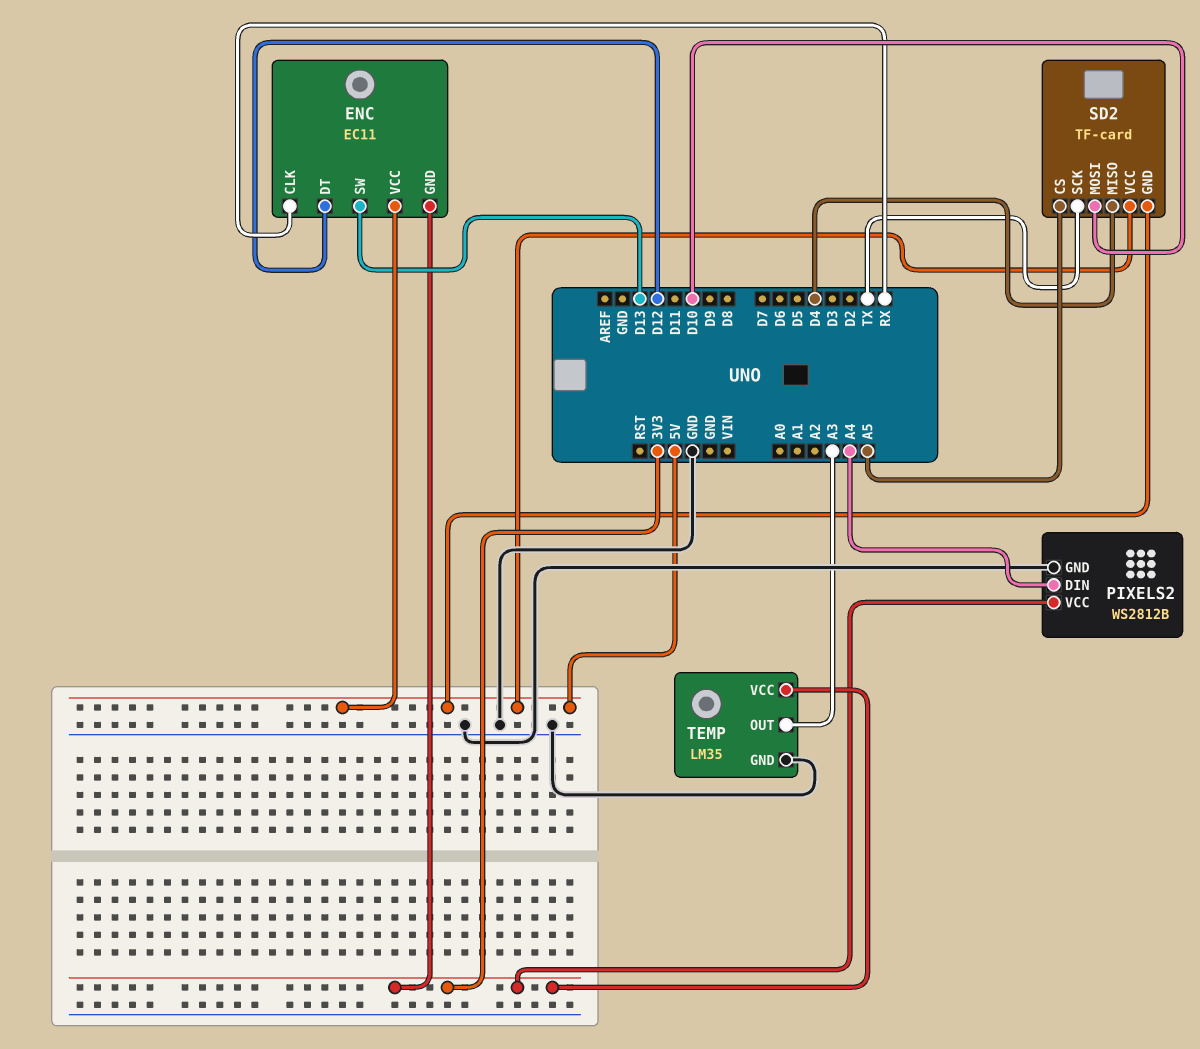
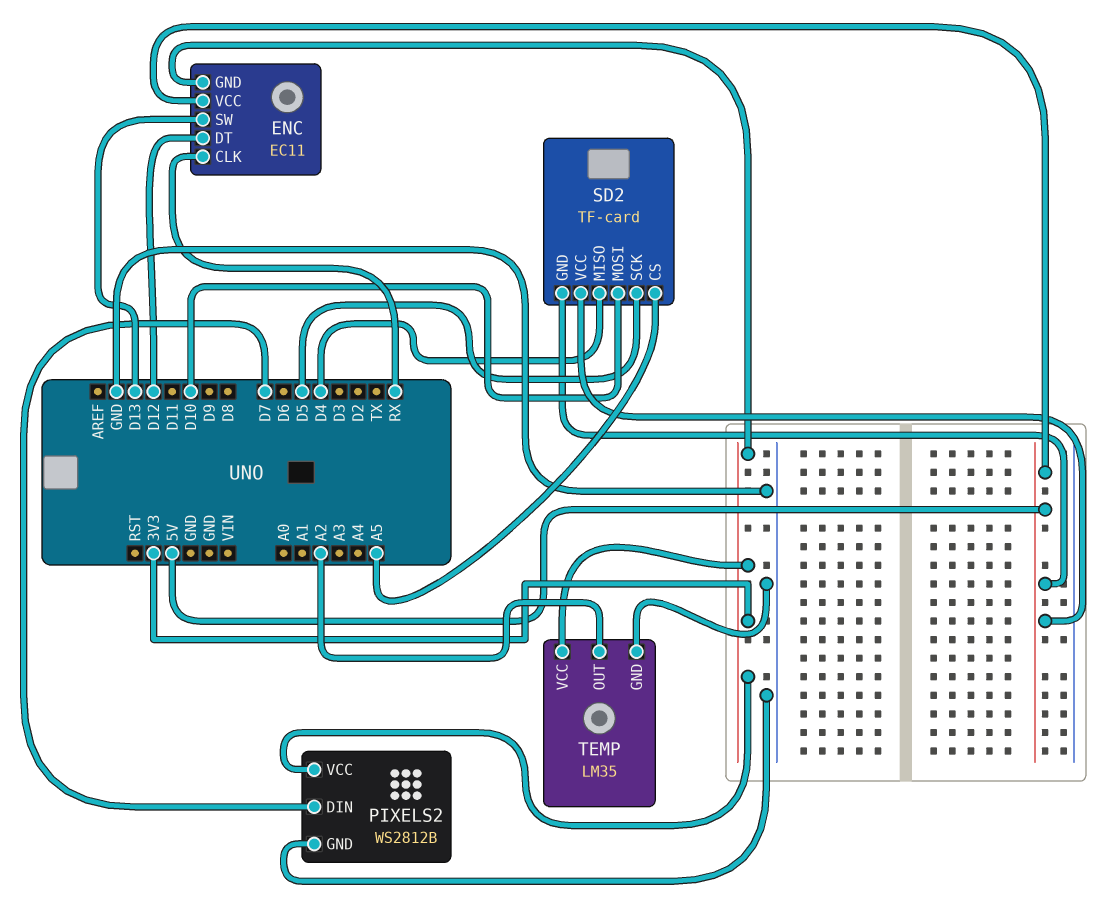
PIXELS2 pin DIN: A4 -> D7
SD2 pin SCK: TX -> D5
TEMP pin OUT: A3 -> A2

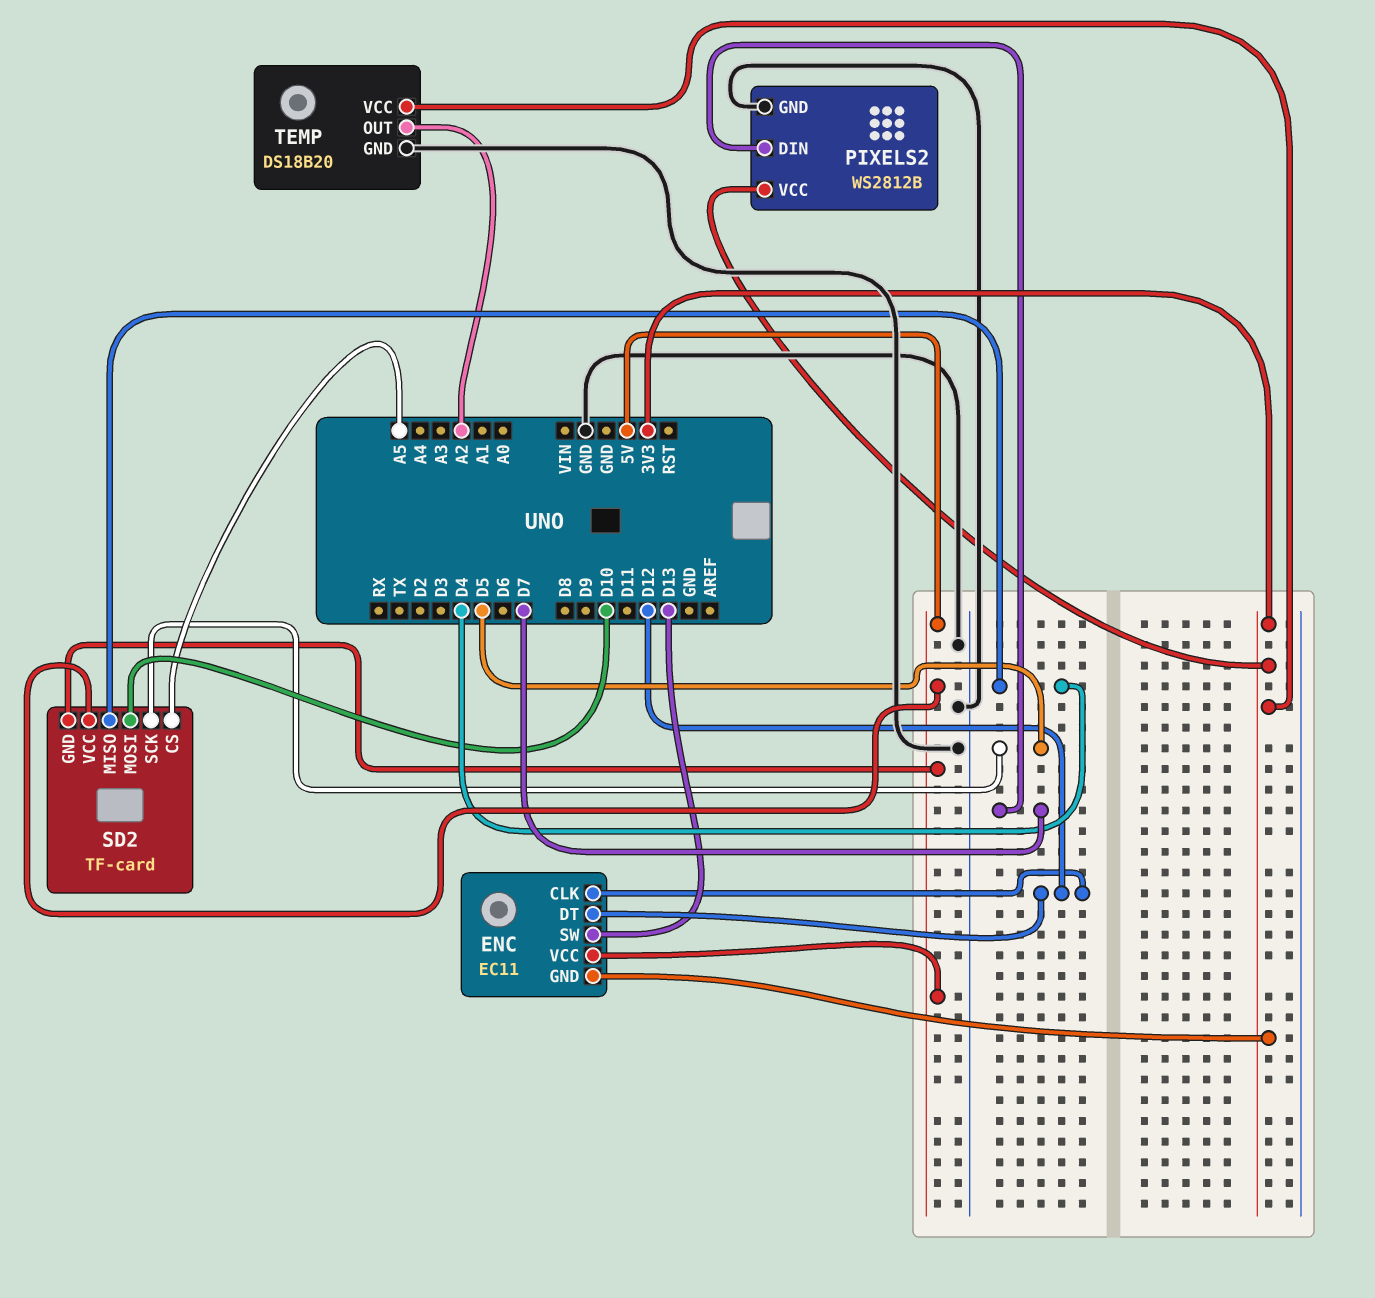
ENC pin CLK: RX -> D12
TEMP: LM35 -> DS18B20

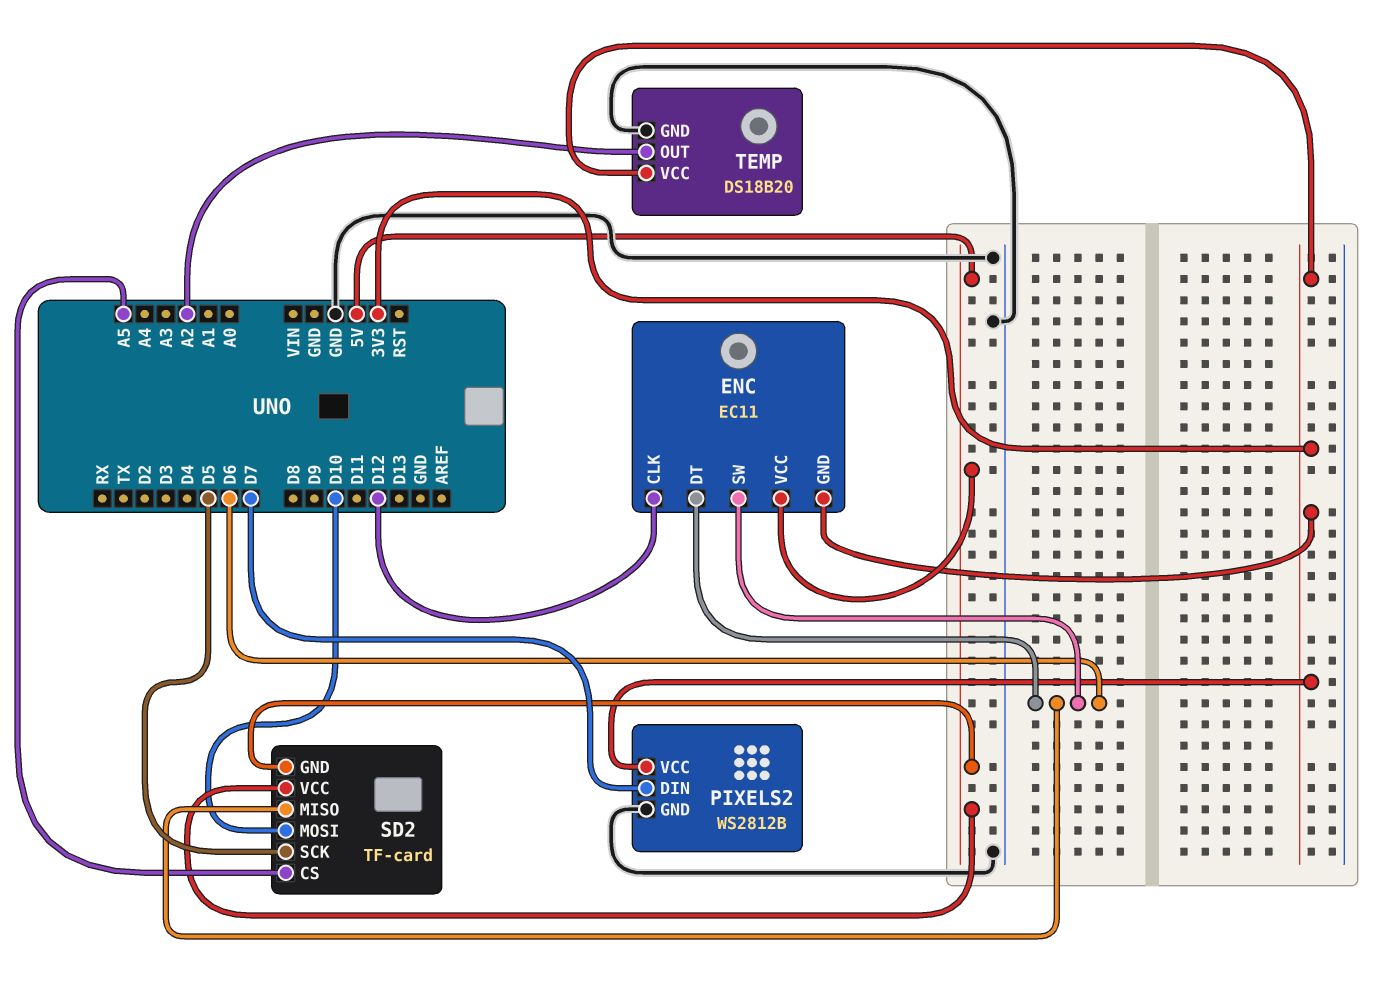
ENC pin DT: D12 -> D6
ENC pin SW: D13 -> D6
SD2 pin MISO: D4 -> D6

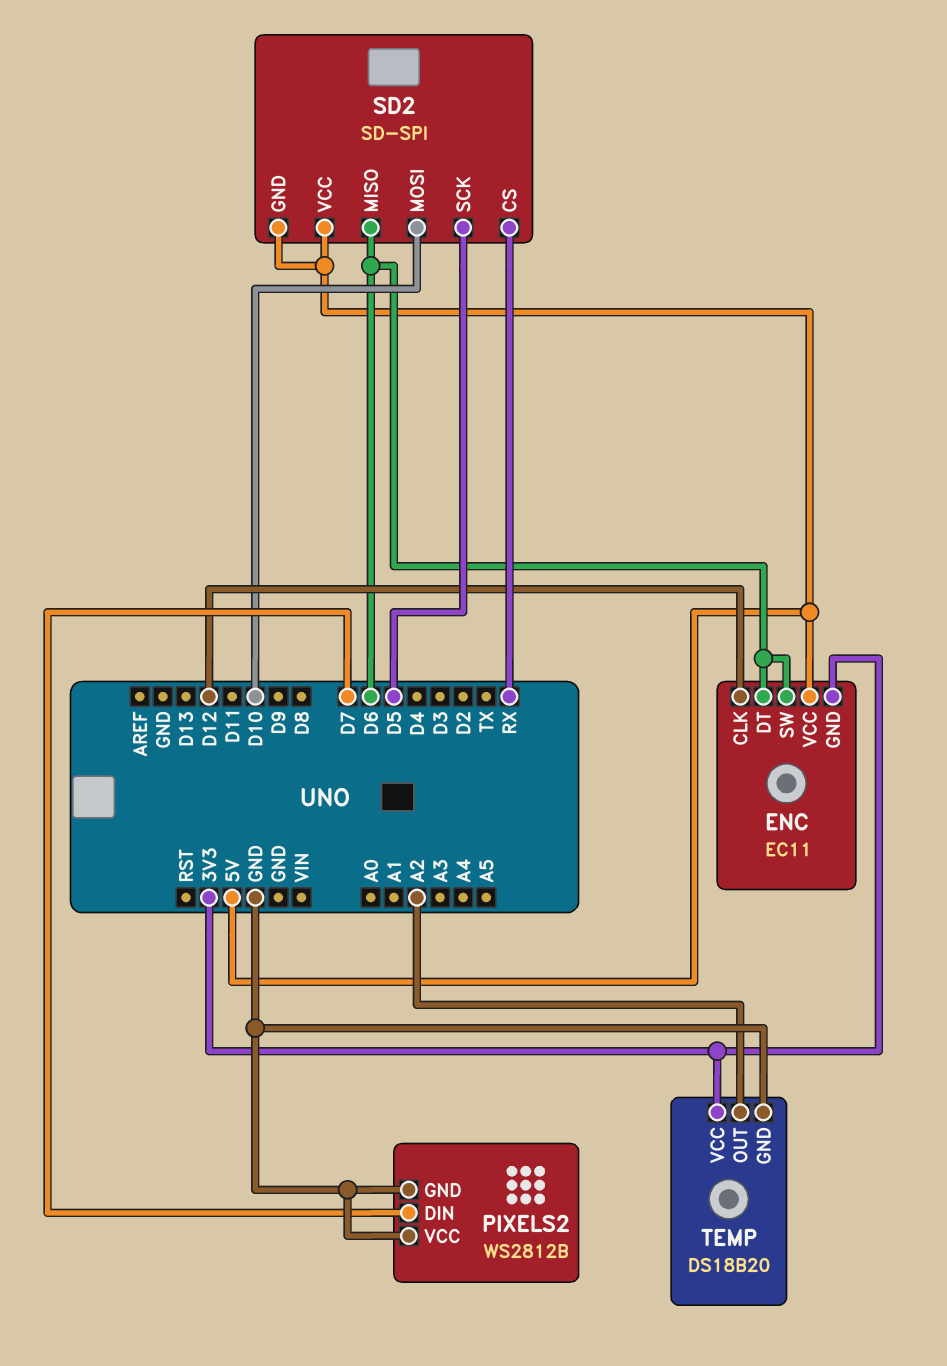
PIXELS2 pin VCC: 3V3 -> GND
SD2: TF-card -> SD-SPI
SD2 pin CS: A5 -> RX

